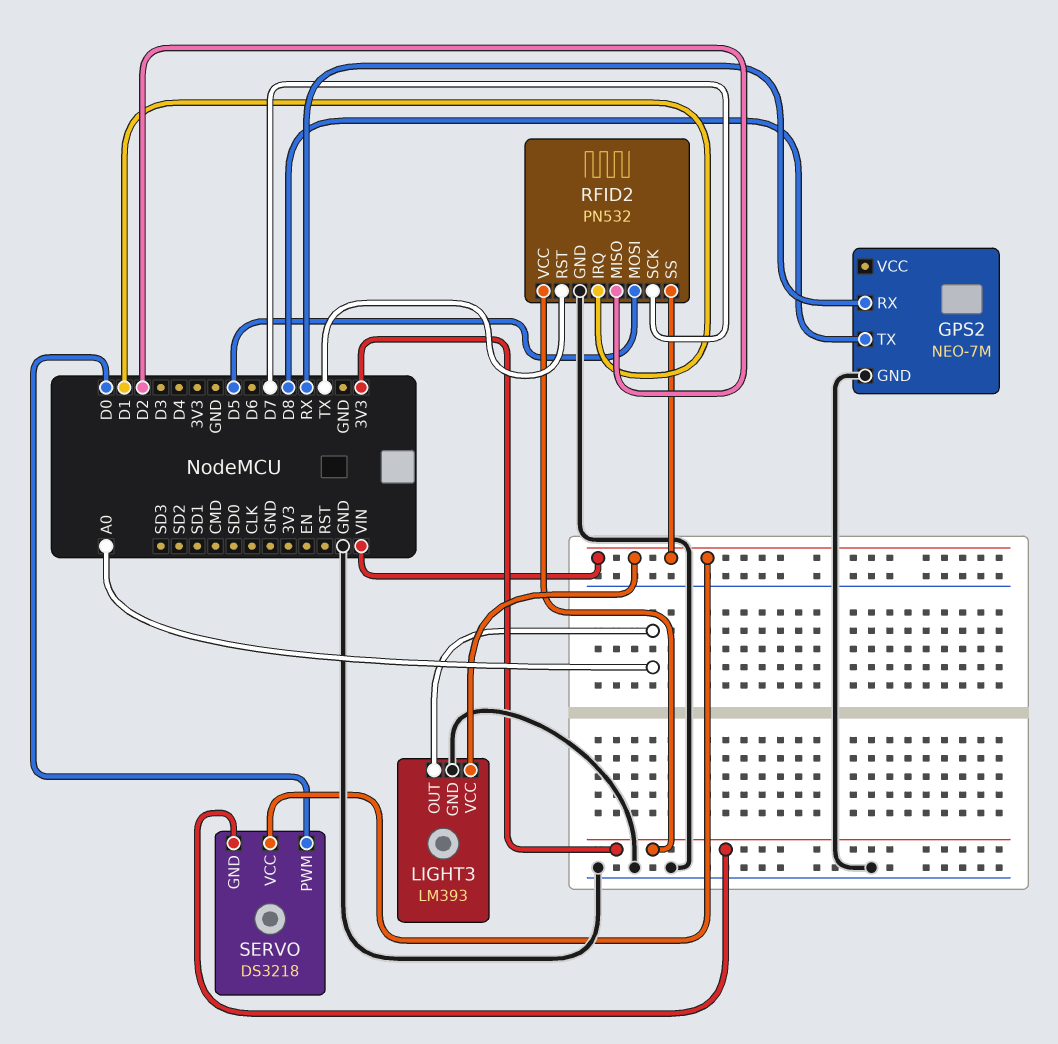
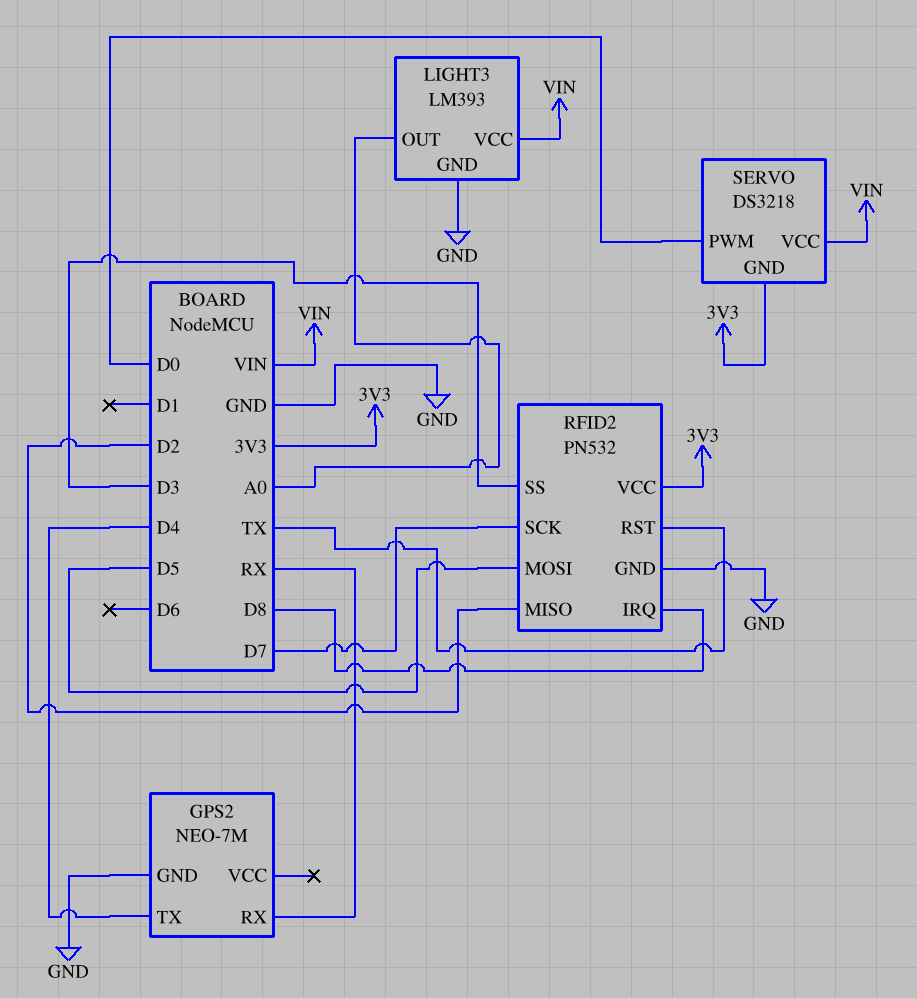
GPS2 pin TX: D8 -> D4
RFID2 pin IRQ: D1 -> D8
RFID2 pin SS: VIN -> D3

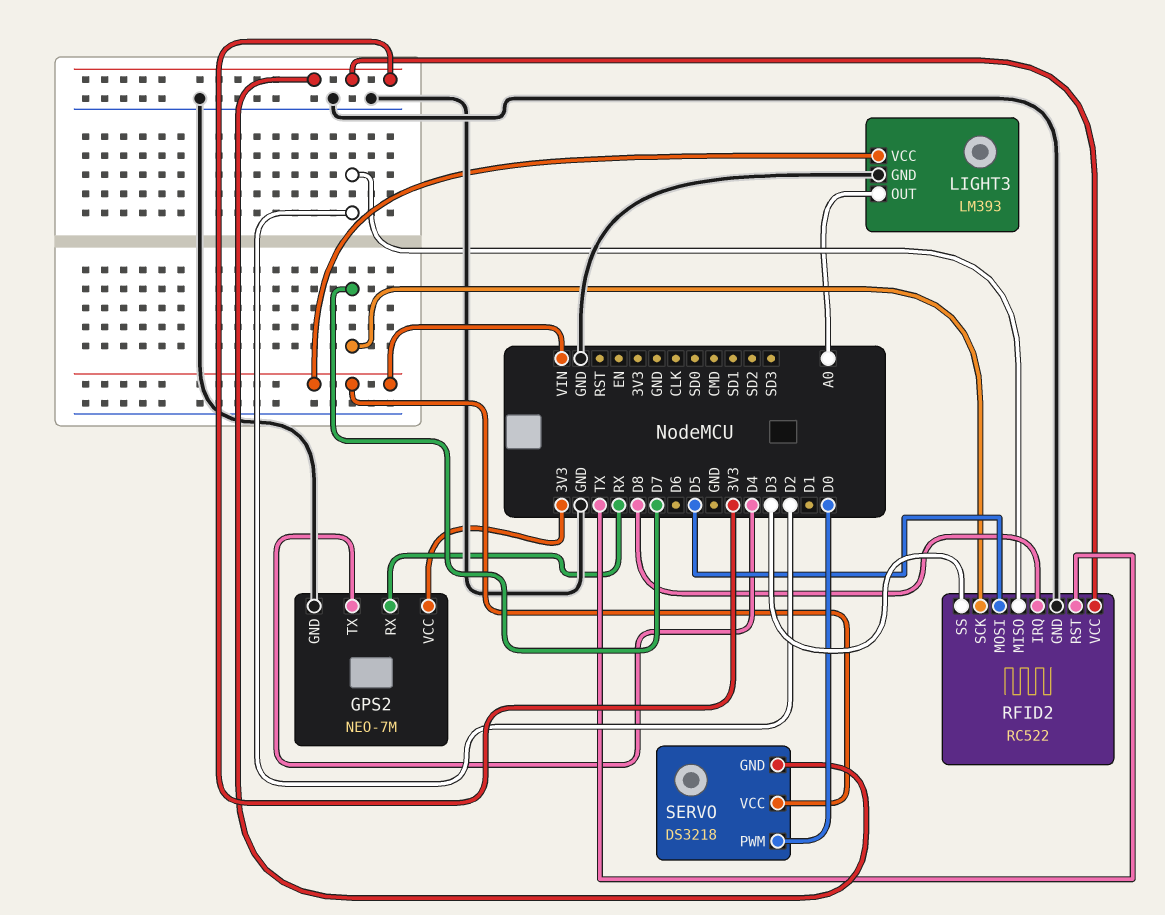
GPS2 pin VCC: none -> 3V3
RFID2: PN532 -> RC522

